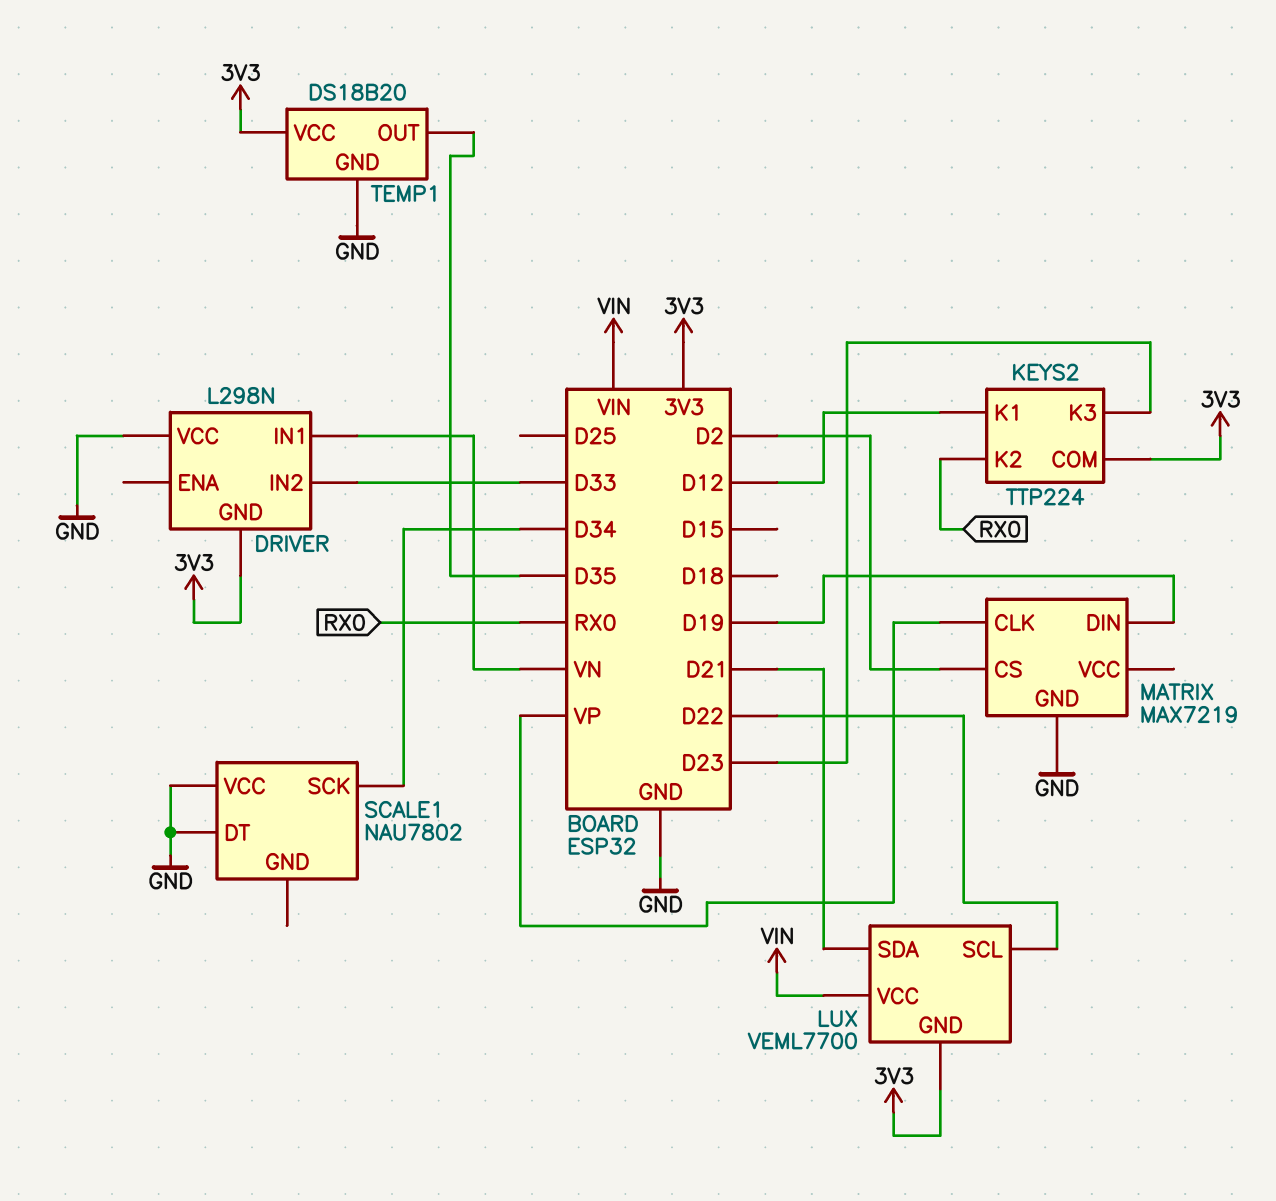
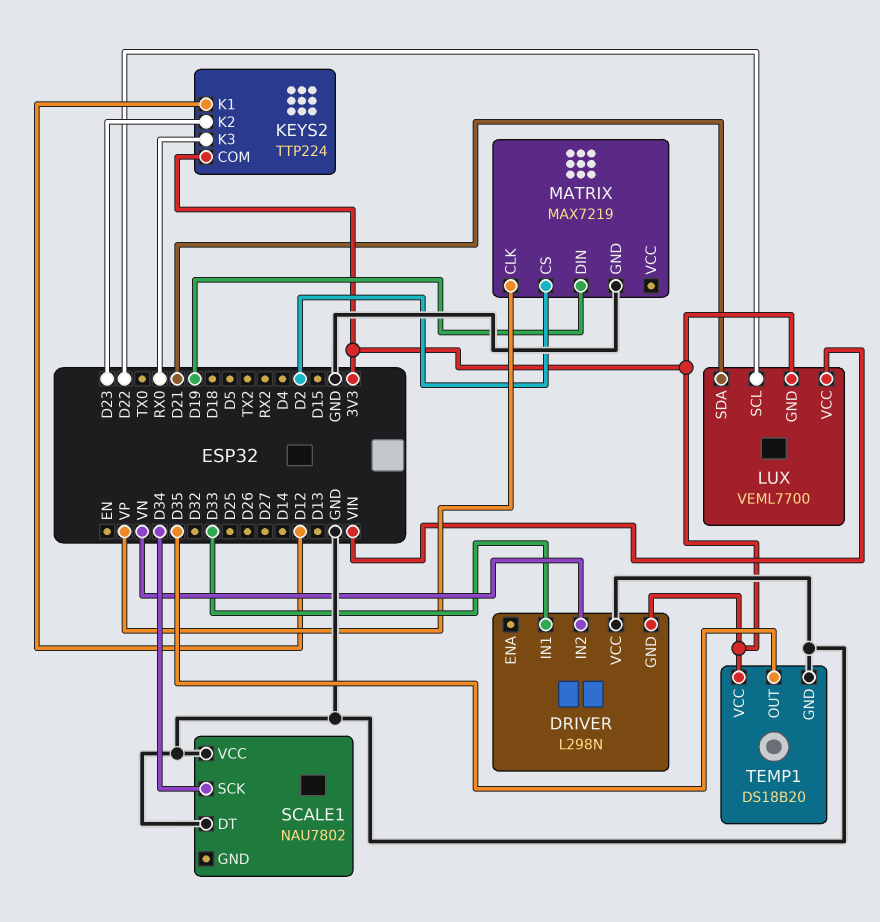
DRIVER pin IN1: VN -> D33
DRIVER pin IN2: D33 -> VN
KEYS2 pin K2: RX0 -> D23
KEYS2 pin K3: D23 -> RX0

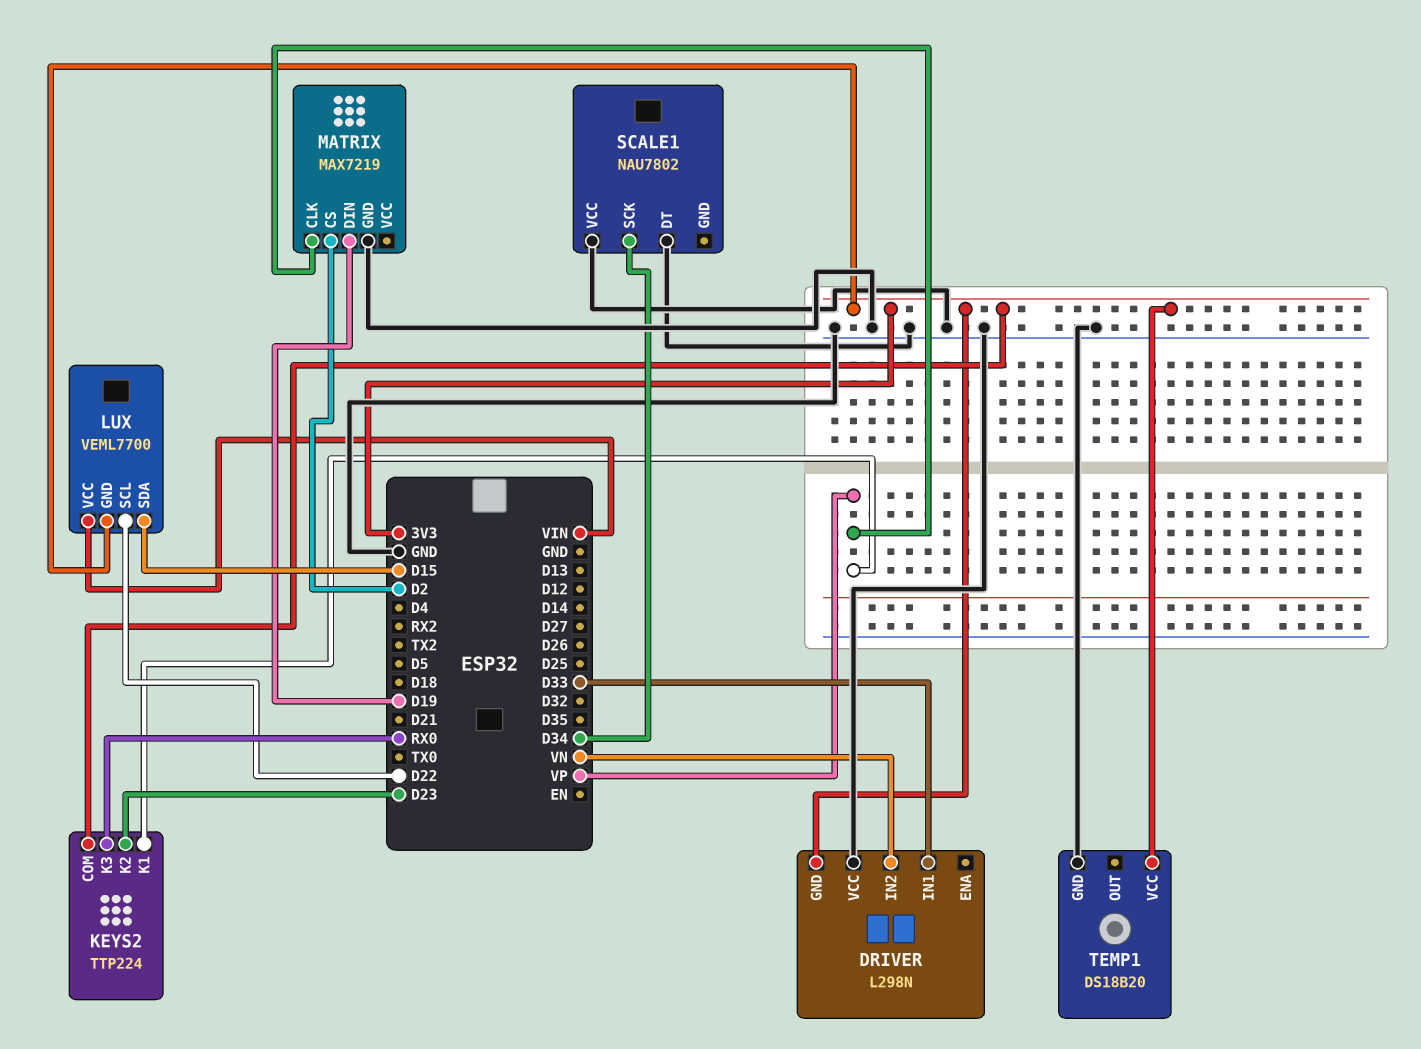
KEYS2 pin K1: D12 -> VP
LUX pin SDA: D21 -> D15
TEMP1 pin OUT: D35 -> none

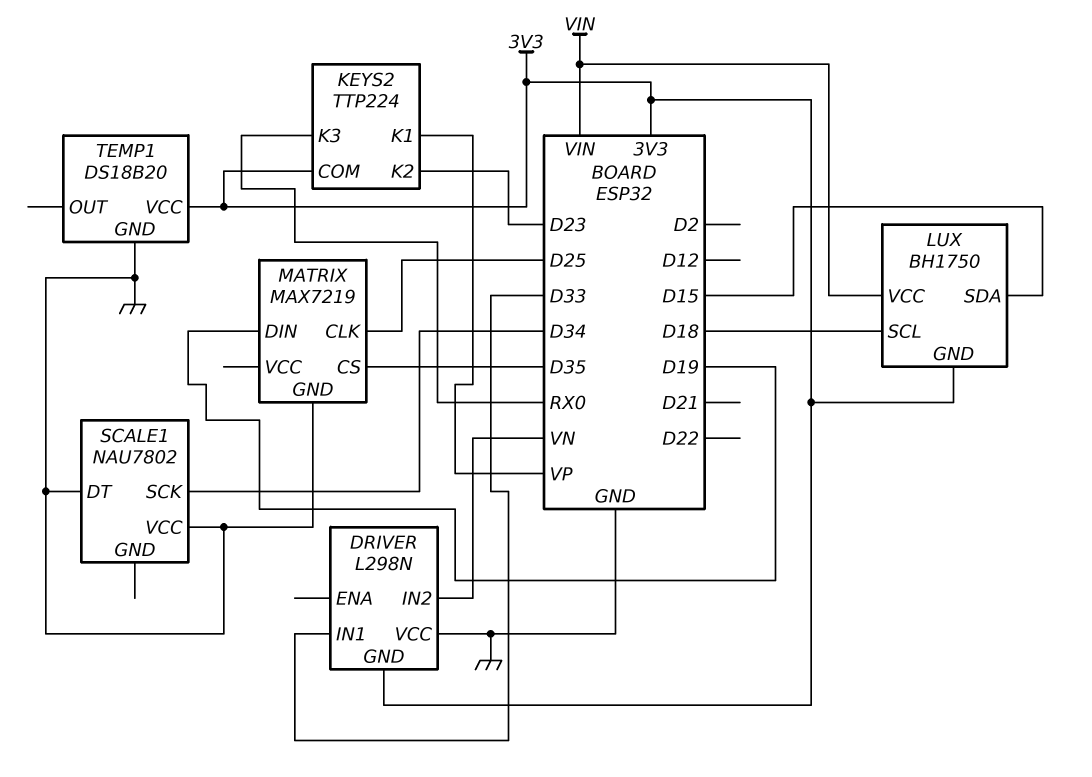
LUX: VEML7700 -> BH1750
LUX pin SCL: D22 -> D18
MATRIX pin CLK: VP -> D25
MATRIX pin CS: D2 -> D35

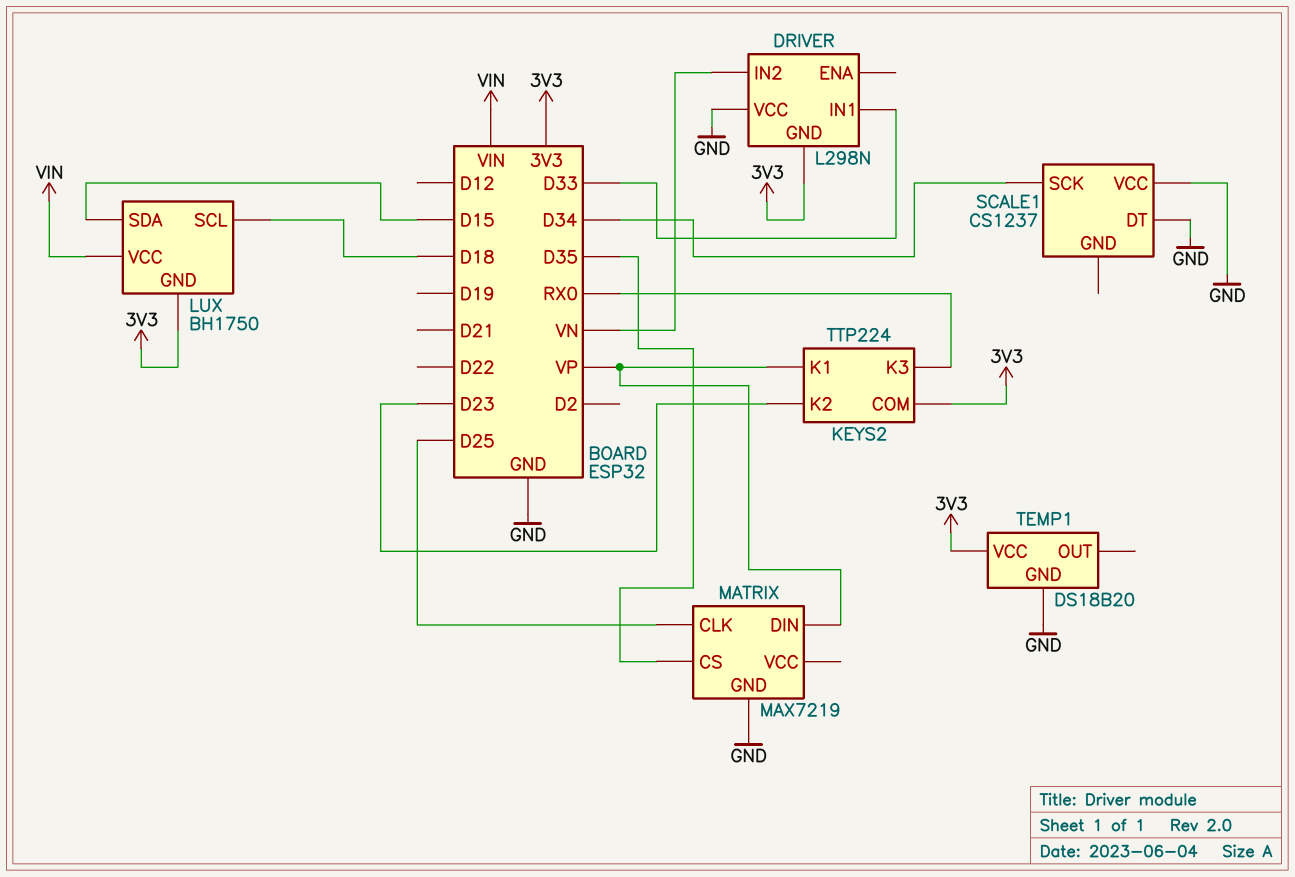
MATRIX pin DIN: D19 -> VP
SCALE1: NAU7802 -> CS1237

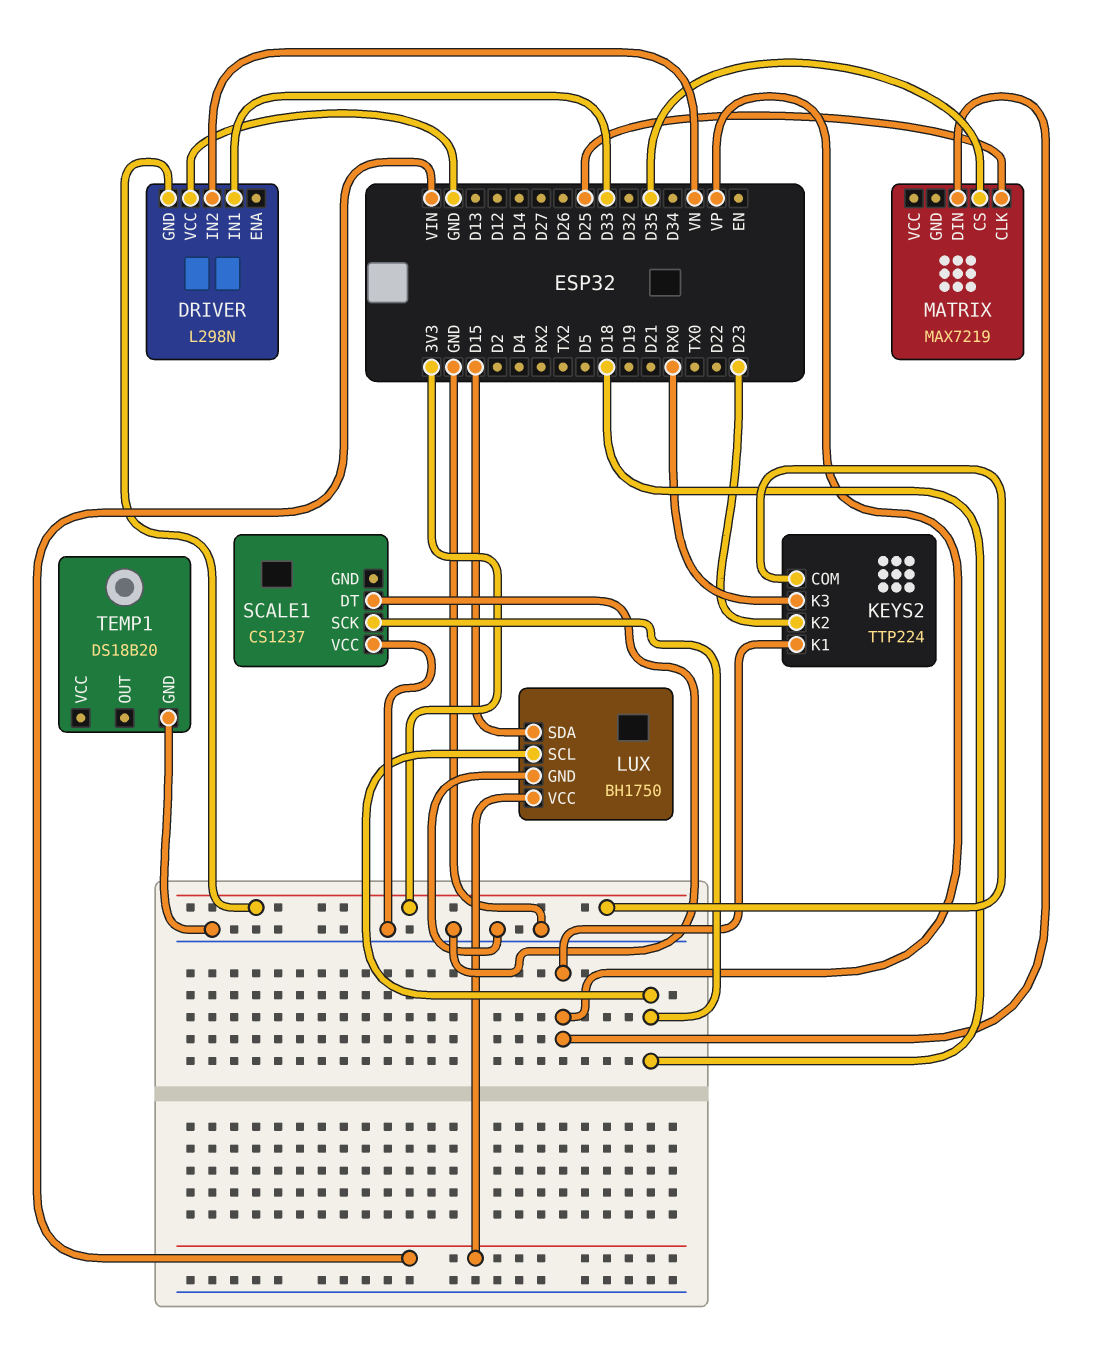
LUX pin GND: 3V3 -> GND
MATRIX pin GND: GND -> none
SCALE1 pin SCK: D34 -> D18
TEMP1 pin VCC: 3V3 -> none

